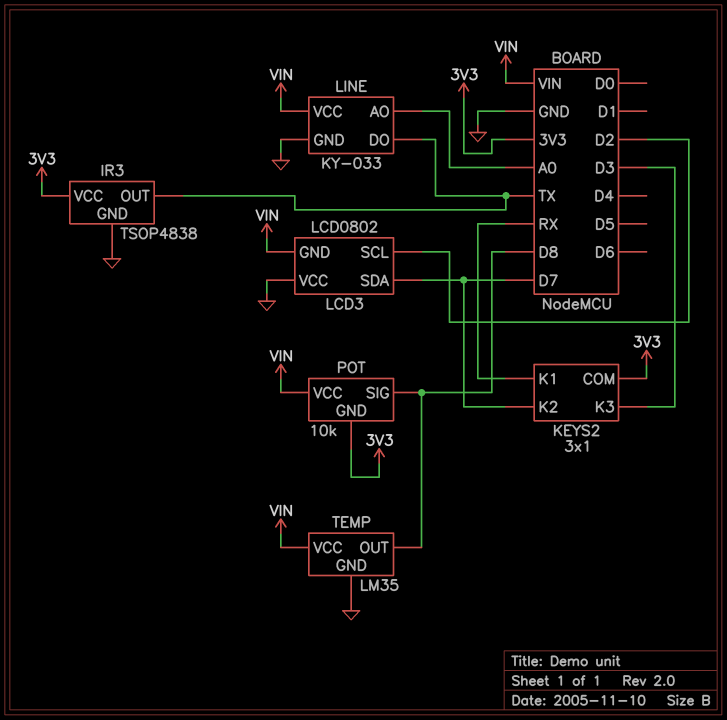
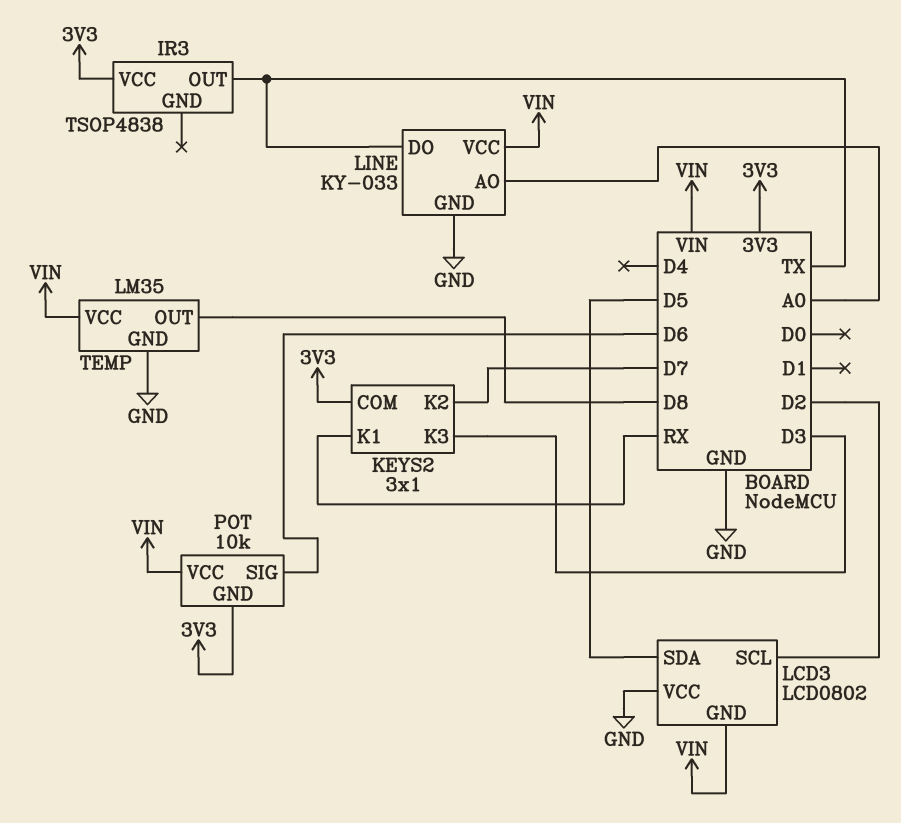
IR3 pin GND: GND -> none
LCD3 pin SDA: D7 -> D5
POT pin SIG: D8 -> D6

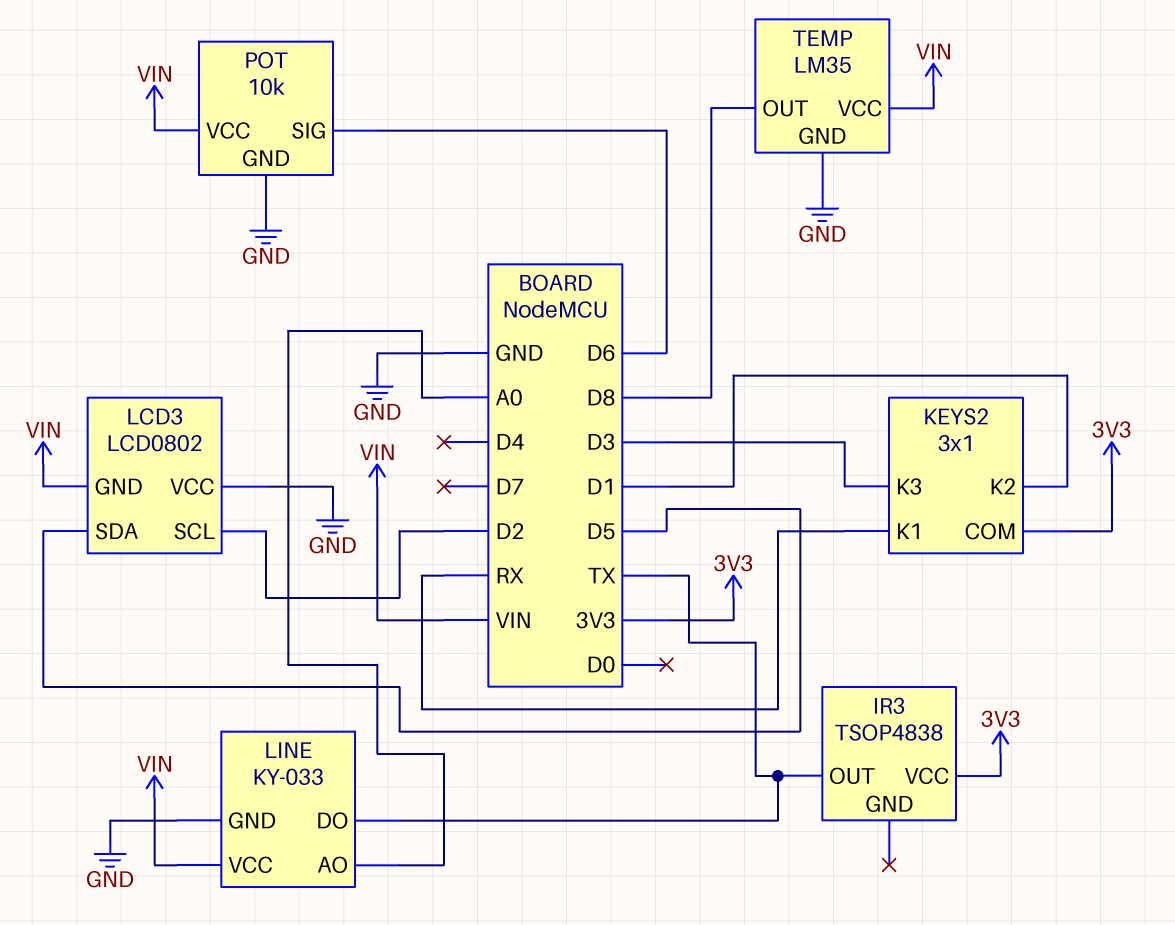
KEYS2 pin K2: D7 -> D1
POT pin GND: 3V3 -> GND

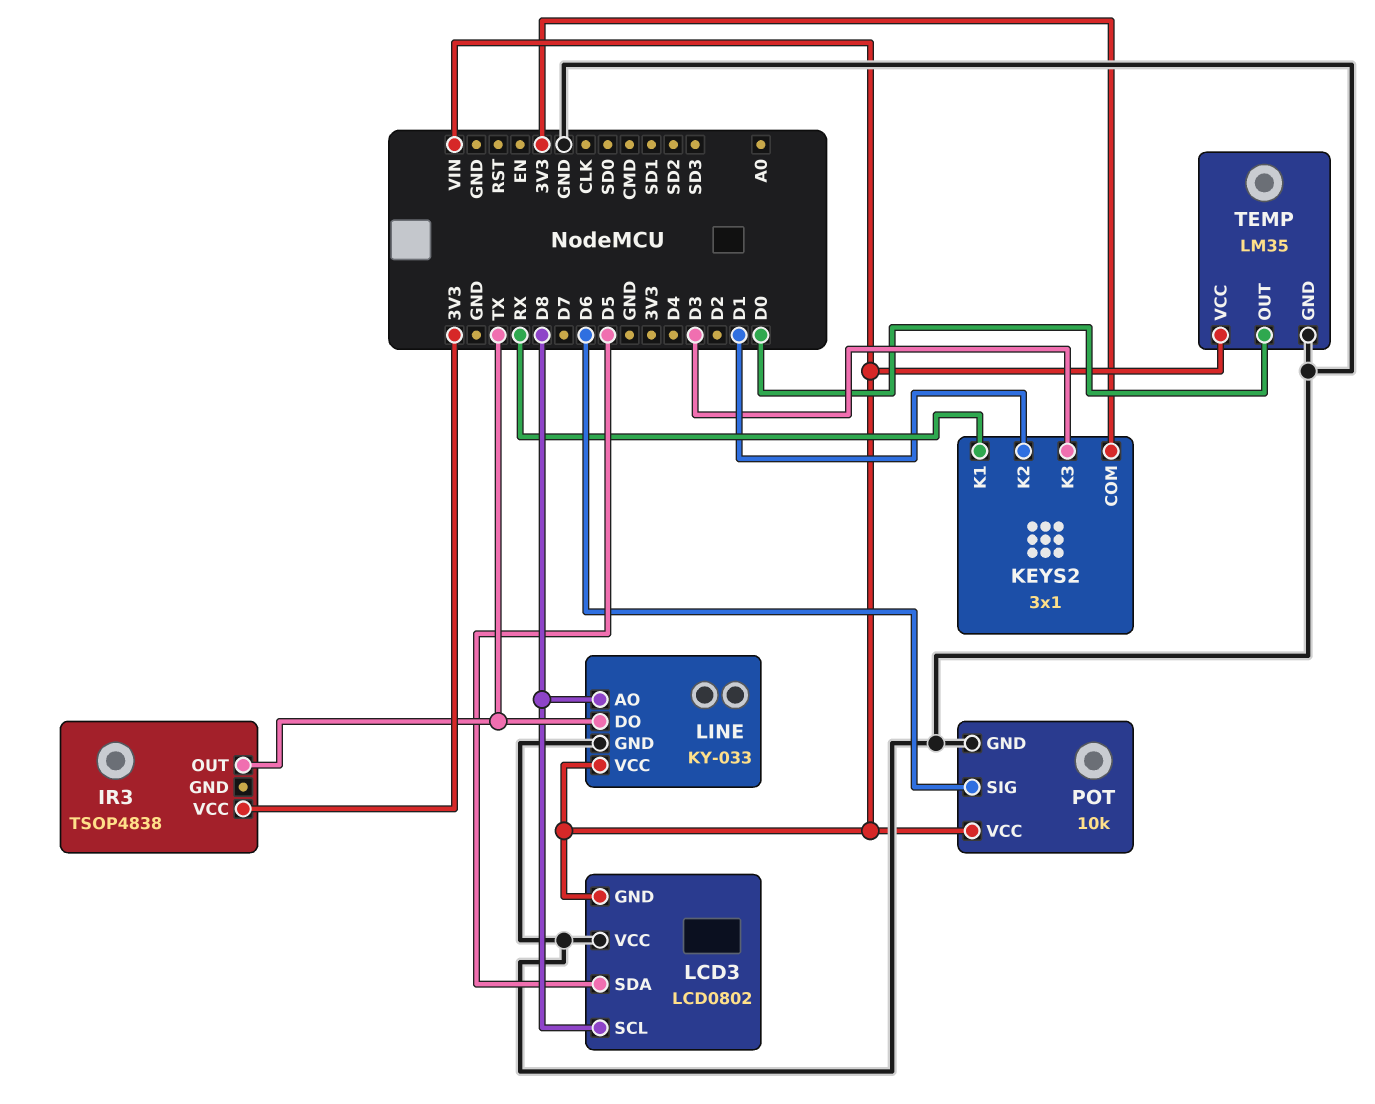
LCD3 pin SCL: D2 -> D8
LINE pin AO: A0 -> D8
TEMP pin OUT: D8 -> D0

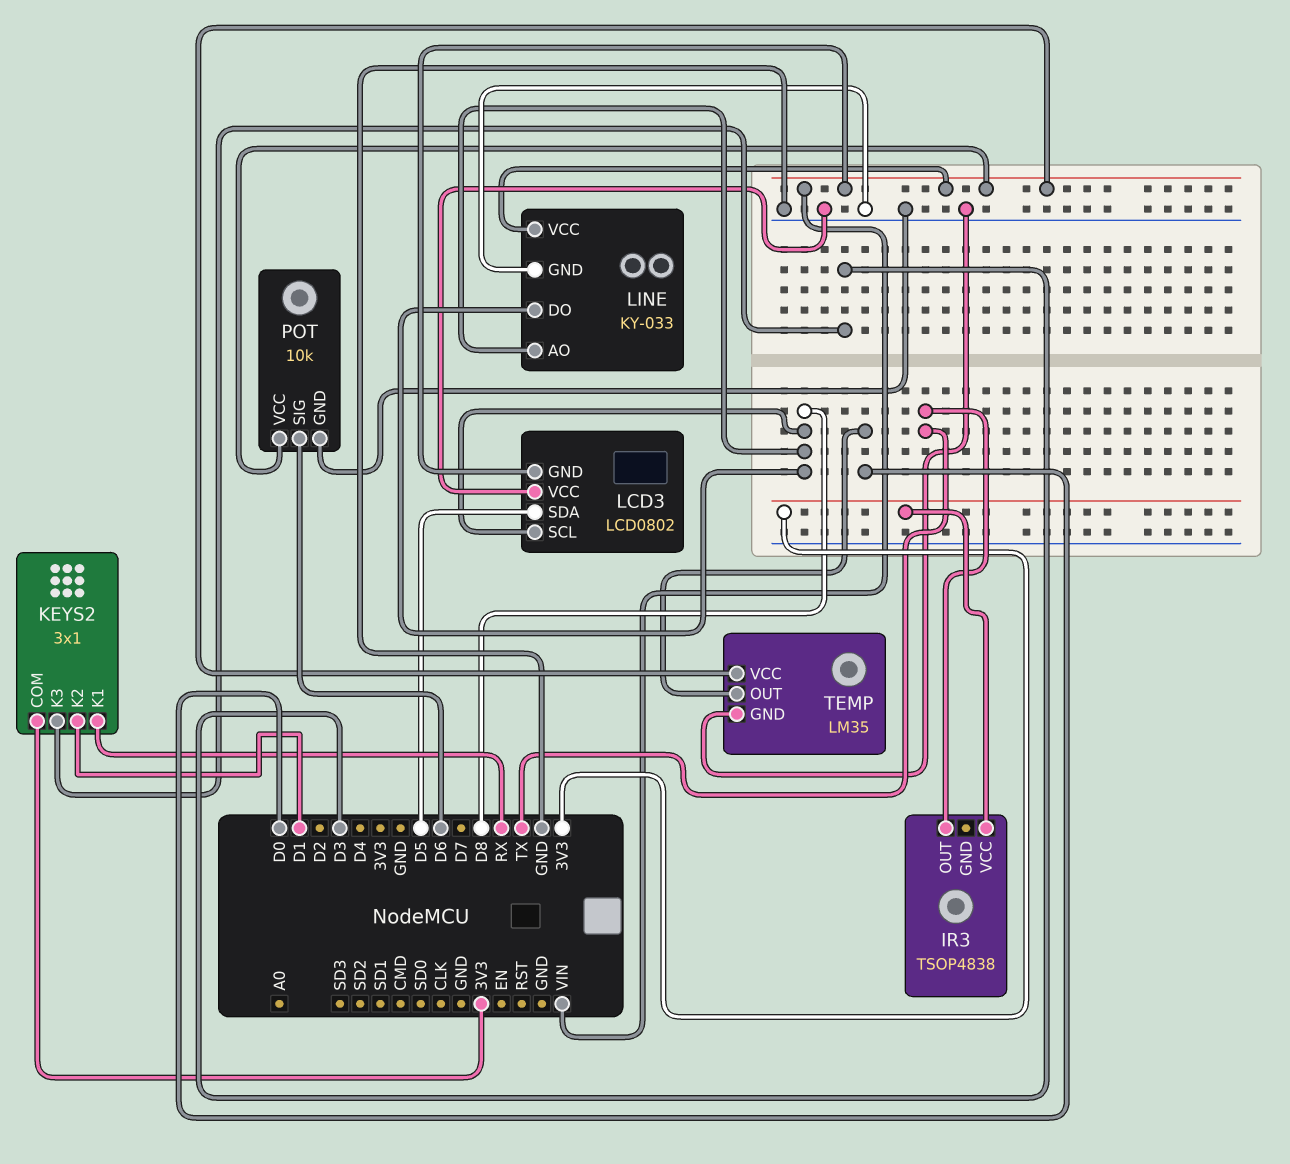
LINE pin DO: TX -> D8

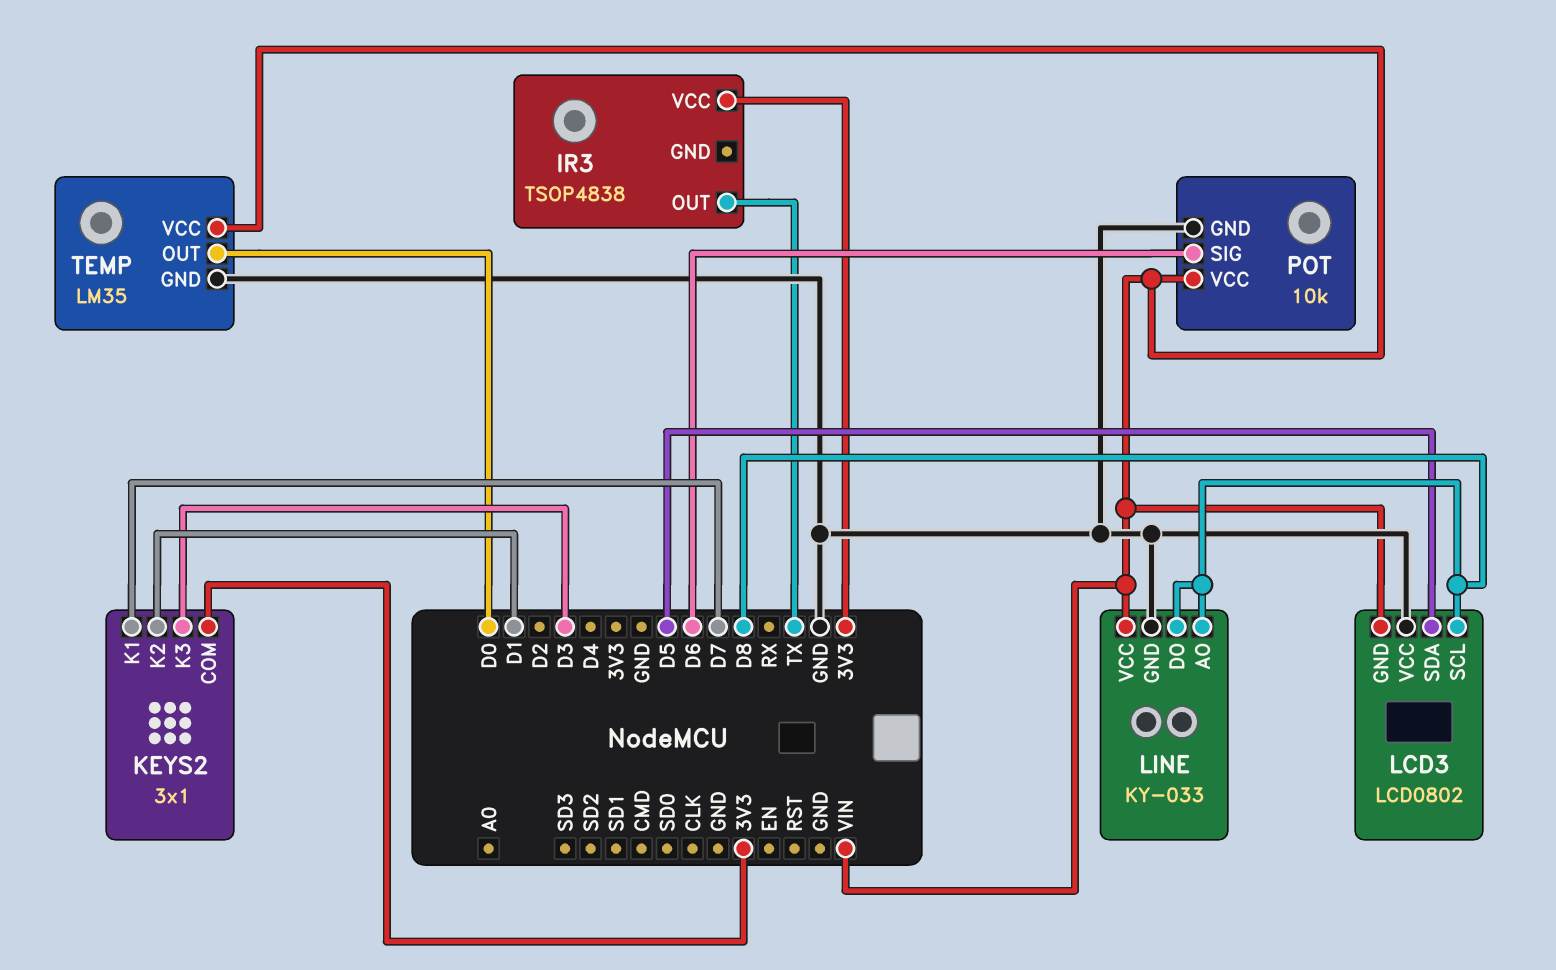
KEYS2 pin K1: RX -> D7

